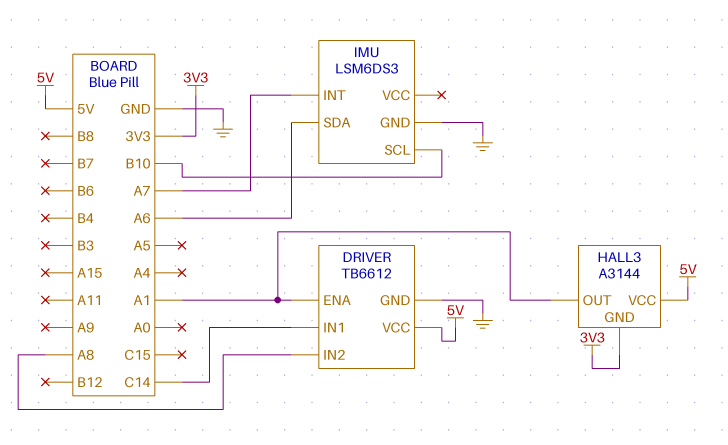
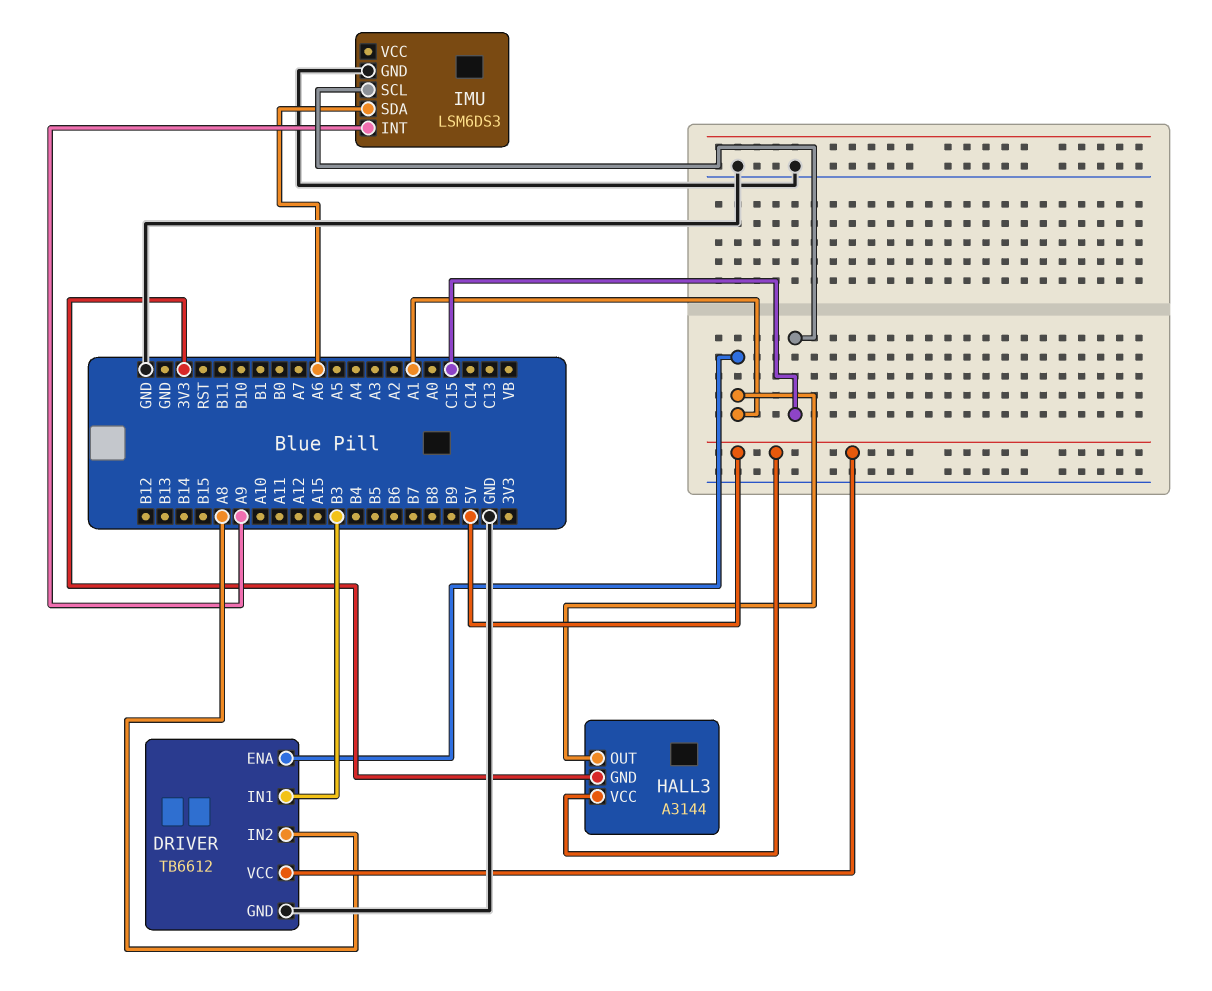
DRIVER pin IN1: C14 -> B3
IMU pin INT: A7 -> A9
IMU pin SCL: B10 -> C15

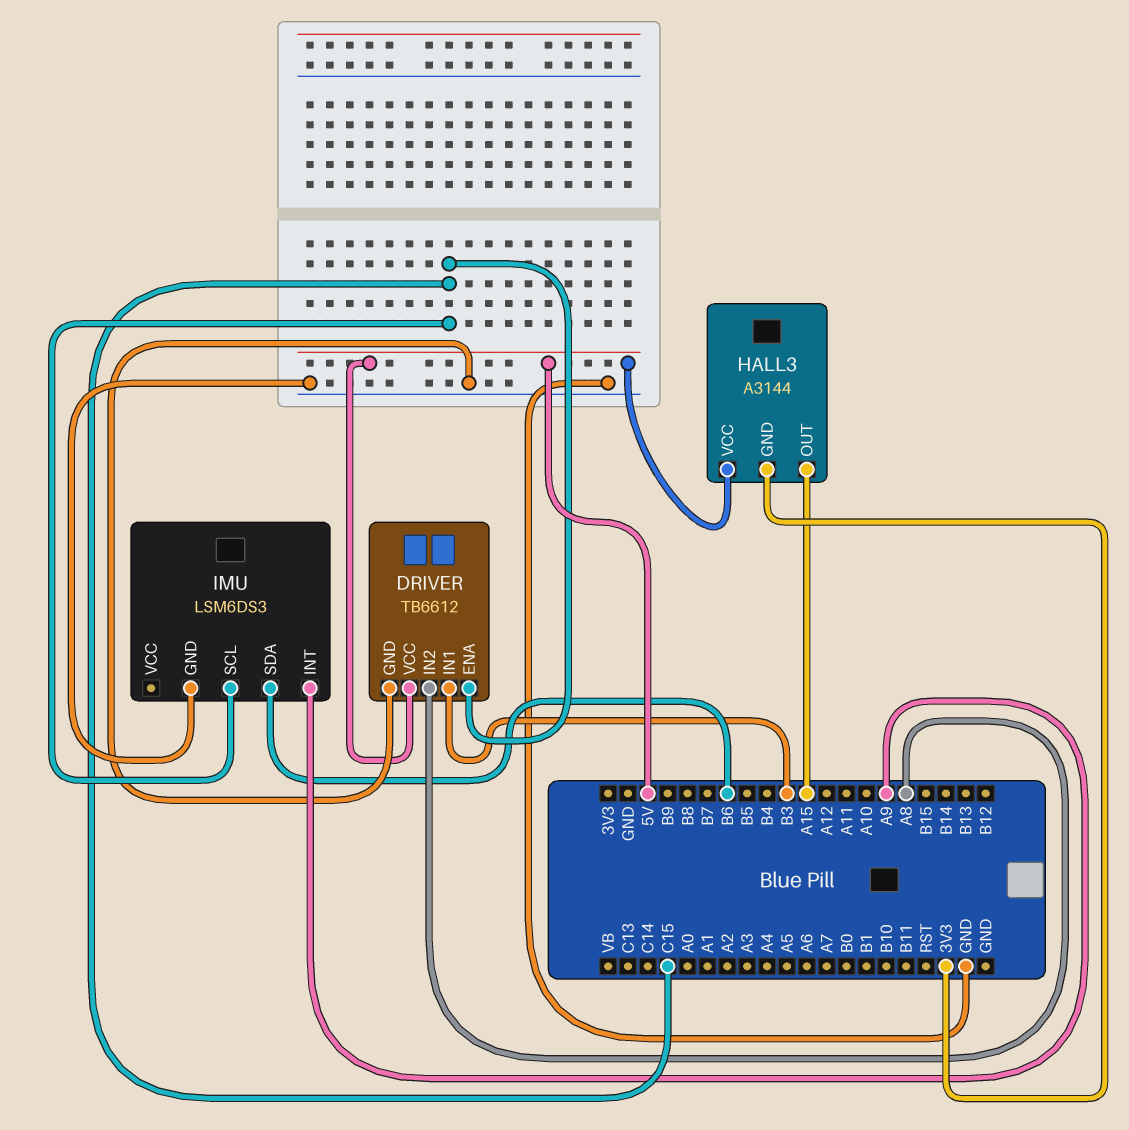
DRIVER pin ENA: A1 -> C15
HALL3 pin OUT: A1 -> A15
IMU pin SDA: A6 -> B6

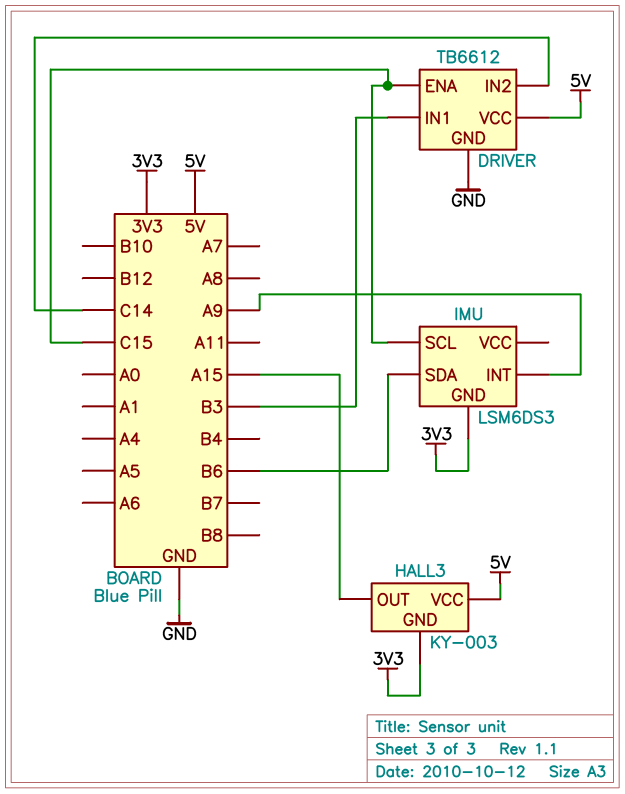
DRIVER pin IN2: A8 -> C14
HALL3: A3144 -> KY-003
IMU pin GND: GND -> 3V3

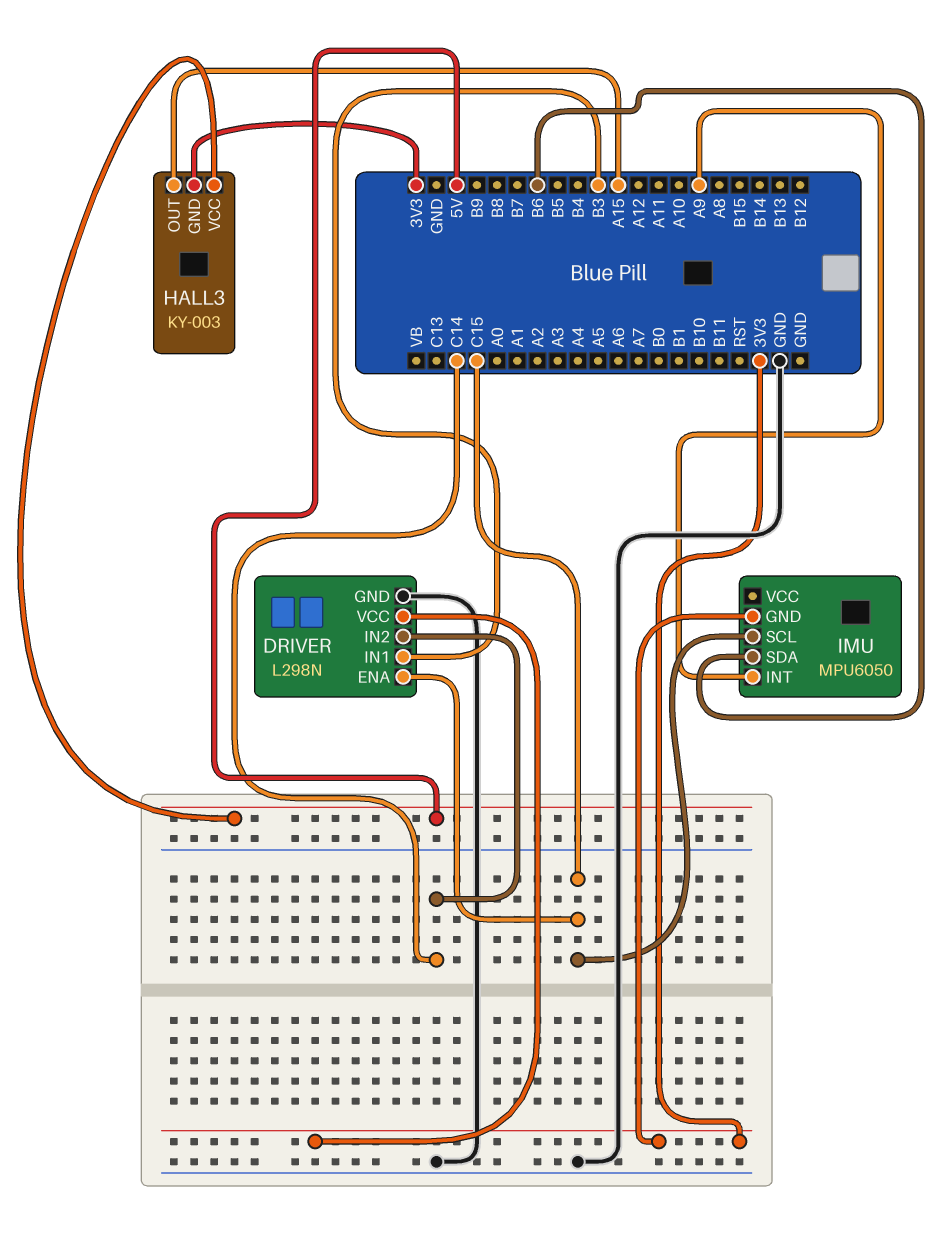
DRIVER: TB6612 -> L298N
DRIVER pin VCC: 5V -> 3V3
IMU: LSM6DS3 -> MPU6050

